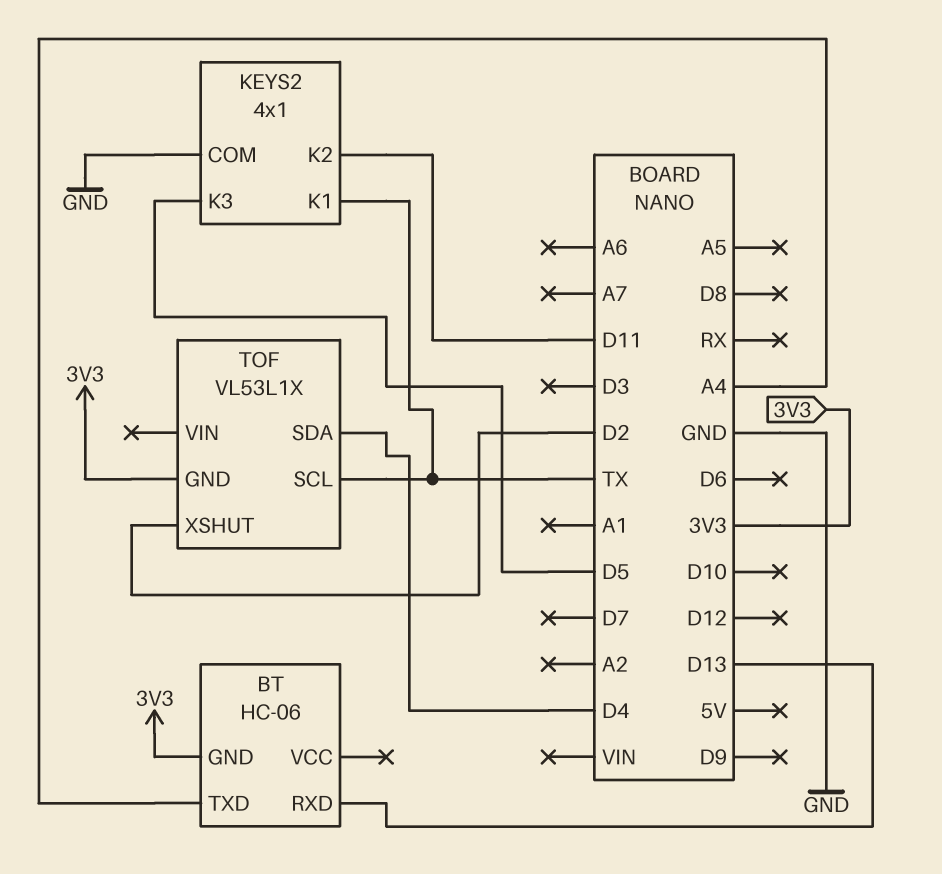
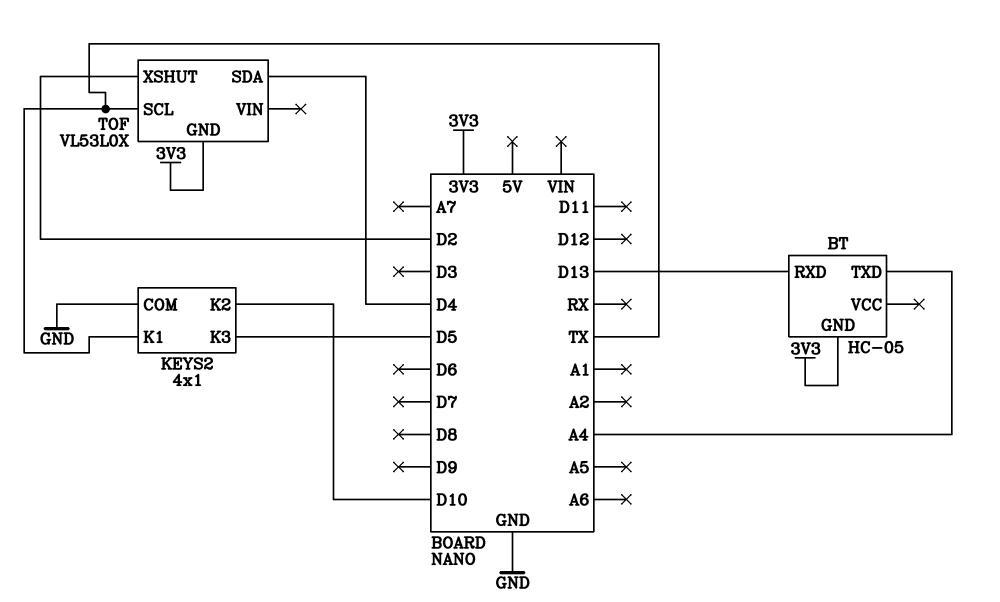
BT: HC-06 -> HC-05
KEYS2 pin K2: D11 -> D10
TOF: VL53L1X -> VL53L0X

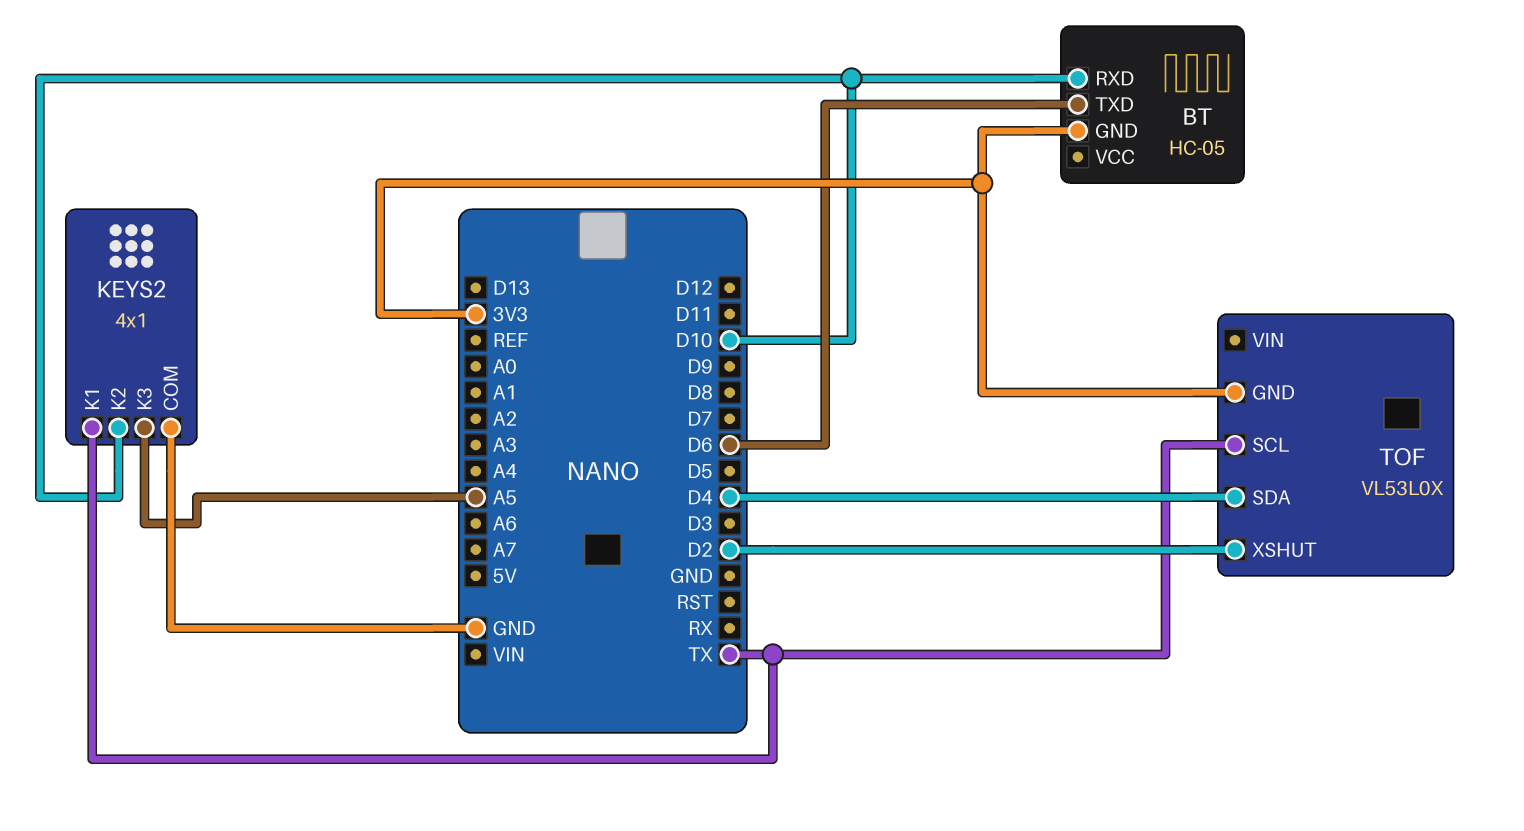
BT pin RXD: D13 -> D10
BT pin TXD: A4 -> D6
KEYS2 pin K3: D5 -> A5

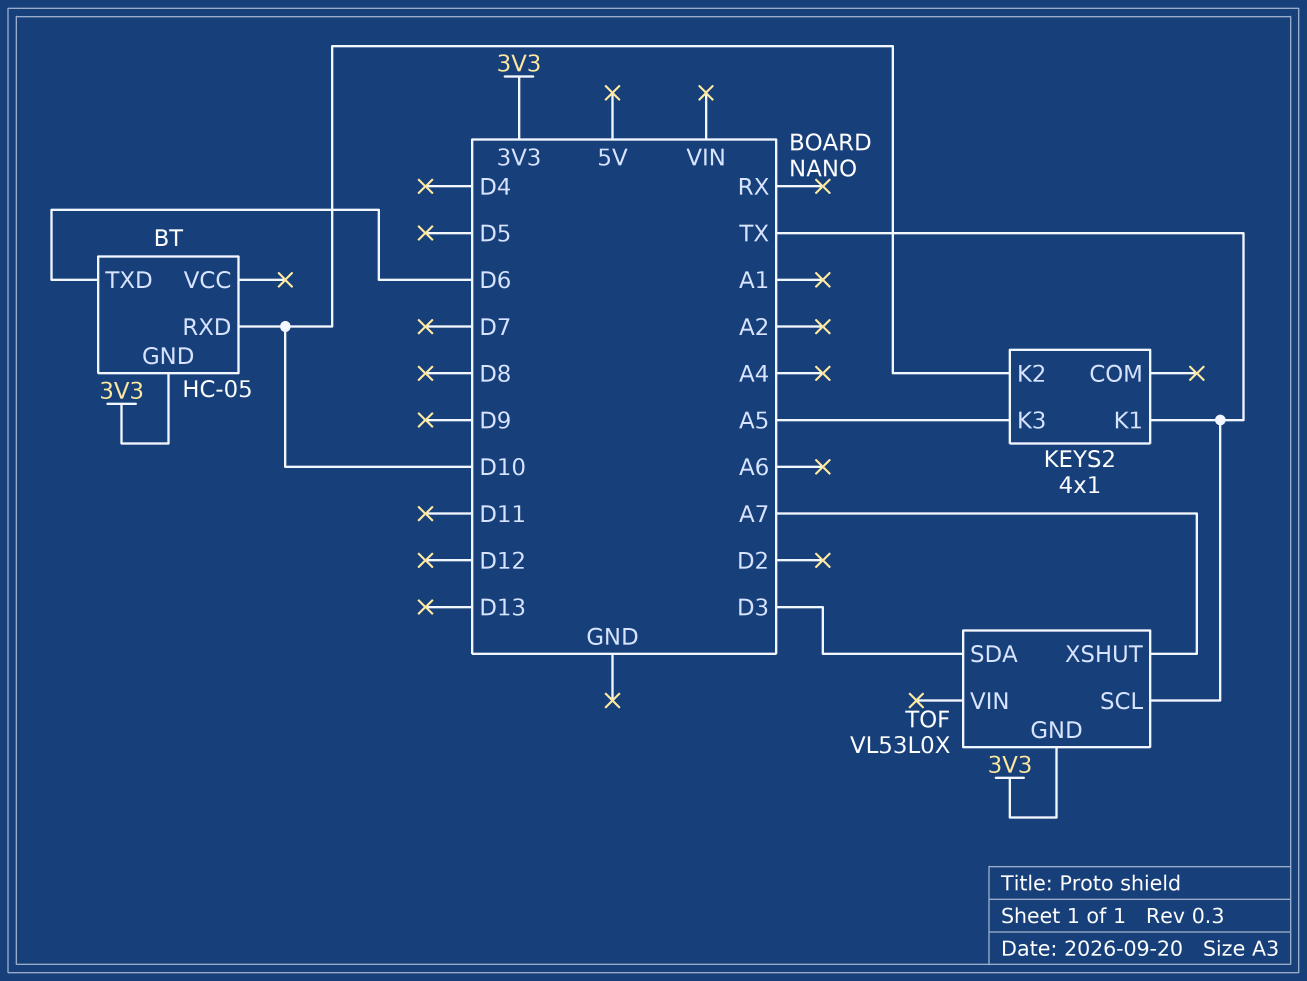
KEYS2 pin COM: GND -> none
TOF pin SDA: D4 -> D3
TOF pin XSHUT: D2 -> A7

